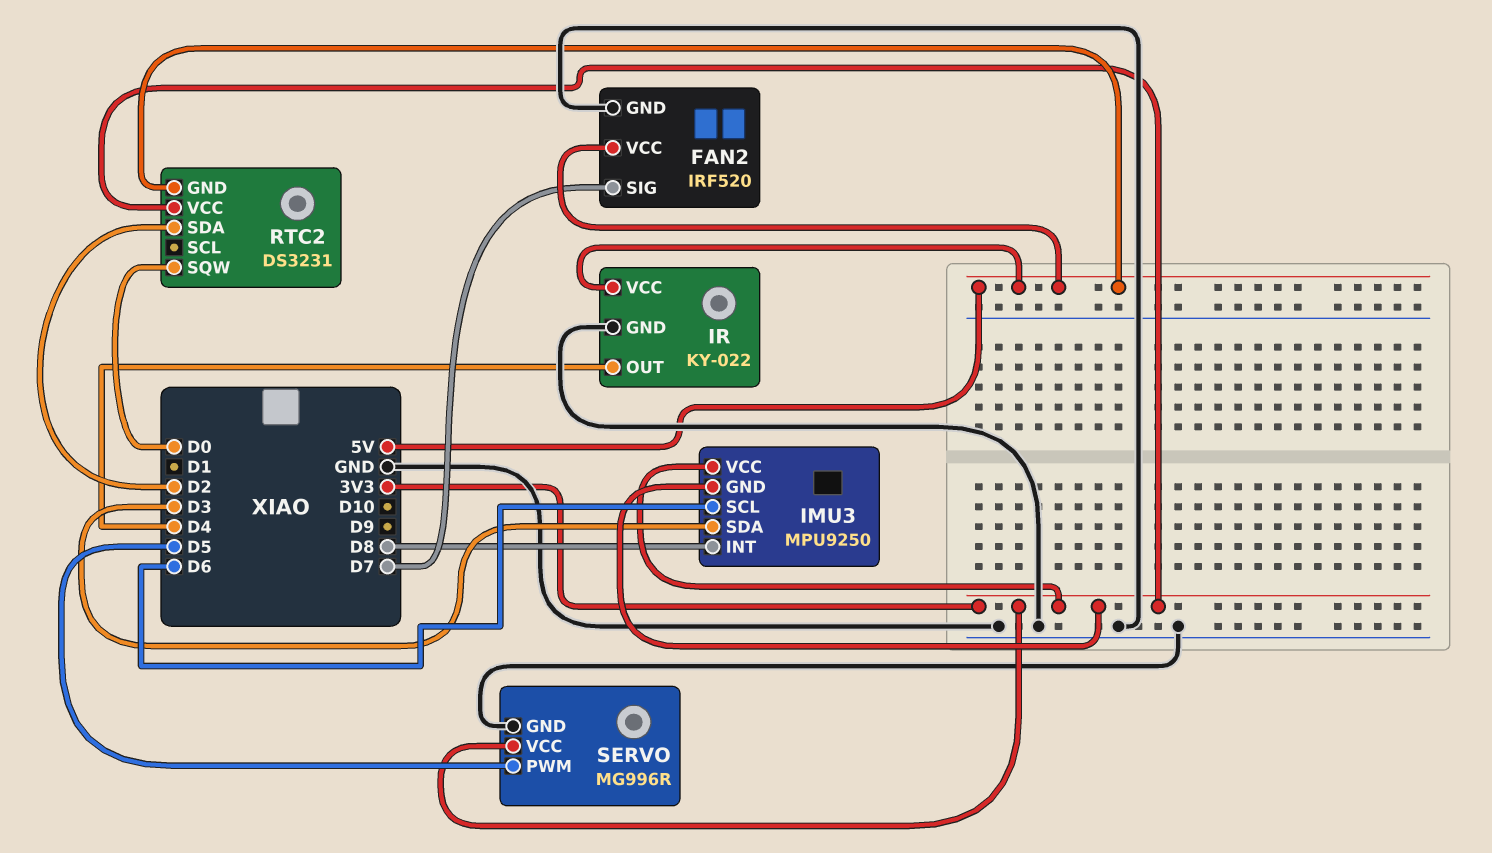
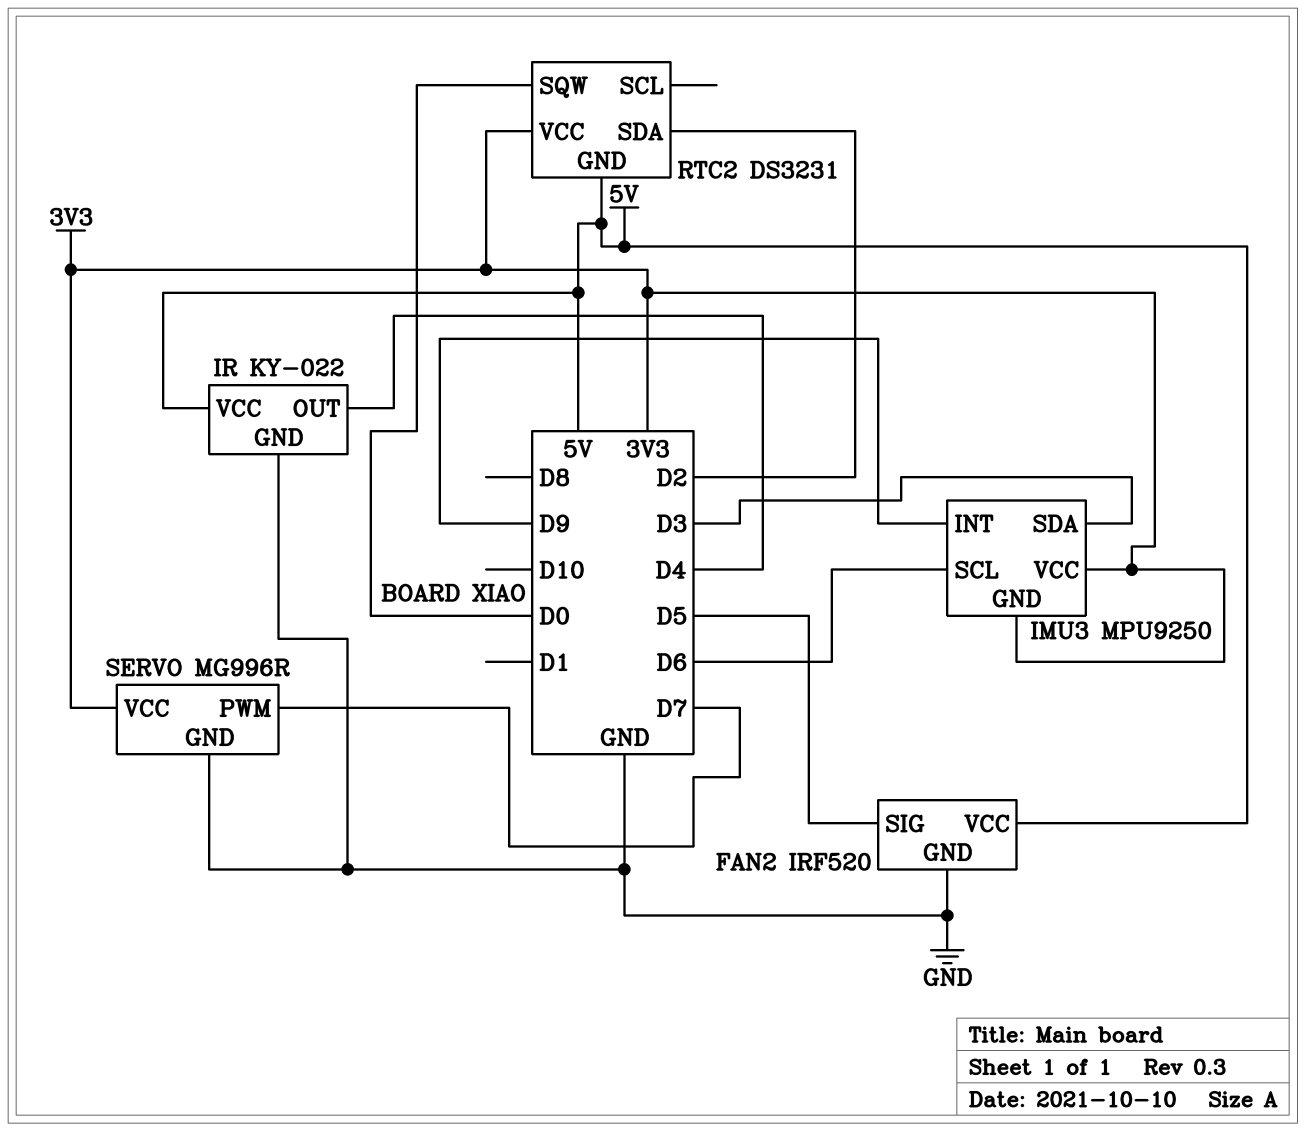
FAN2 pin SIG: D7 -> D5
IMU3 pin INT: D8 -> D9
SERVO pin PWM: D5 -> D7

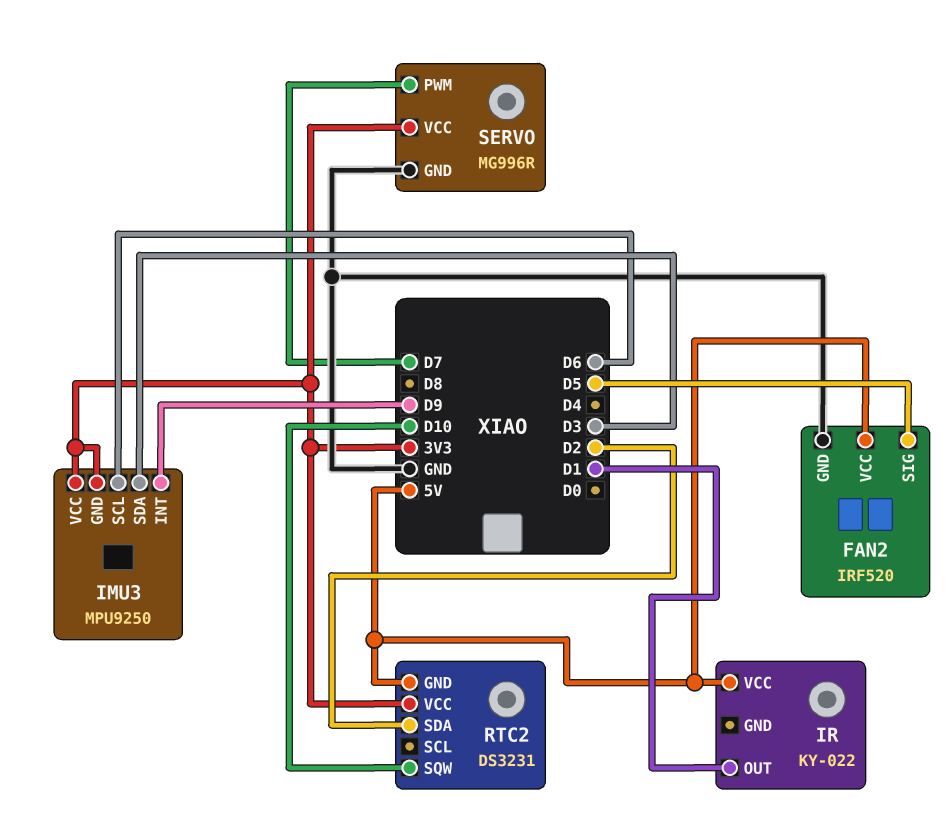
IR pin GND: GND -> none
IR pin OUT: D4 -> D1
RTC2 pin SQW: D0 -> D10

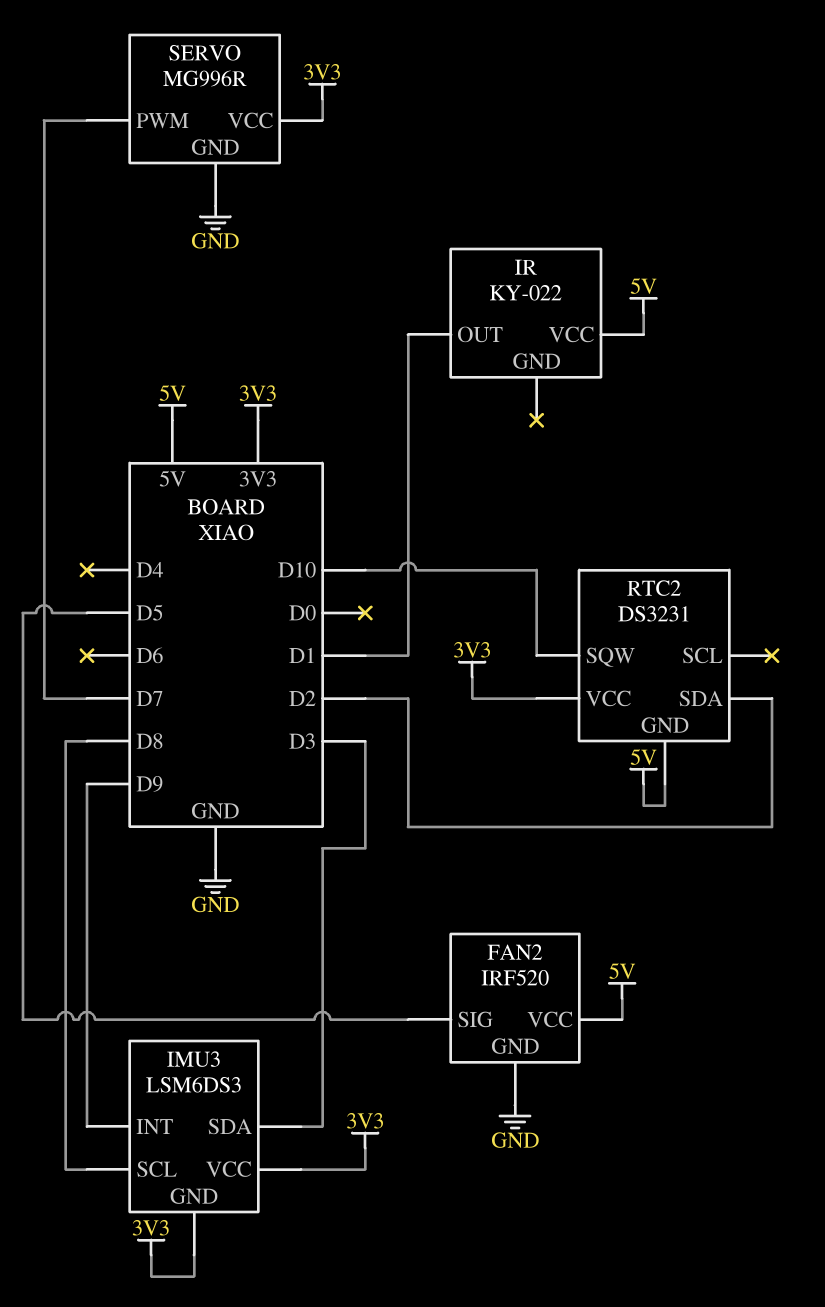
IMU3: MPU9250 -> LSM6DS3
IMU3 pin SCL: D6 -> D8

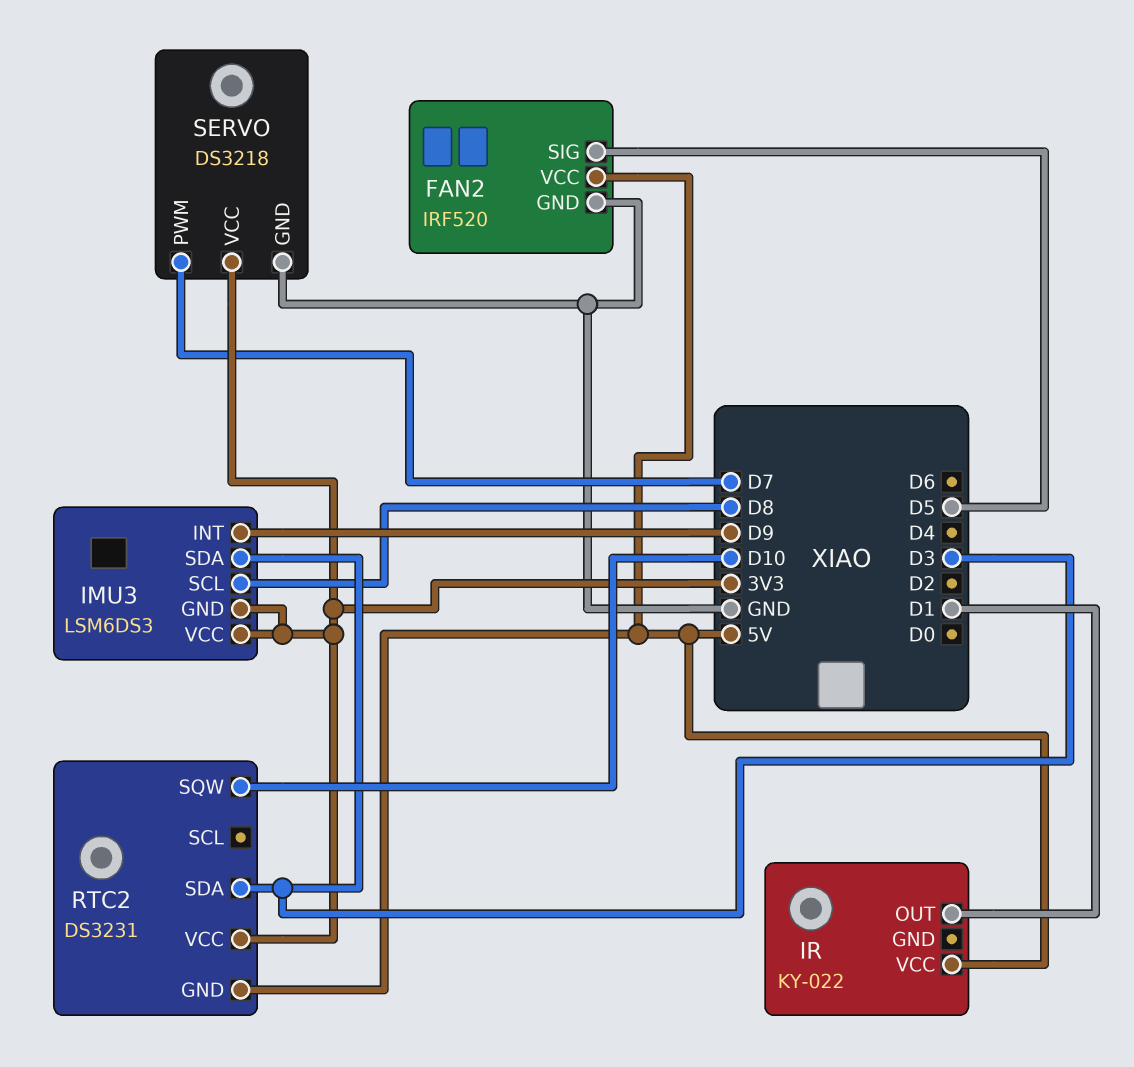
RTC2 pin SDA: D2 -> D3
SERVO: MG996R -> DS3218

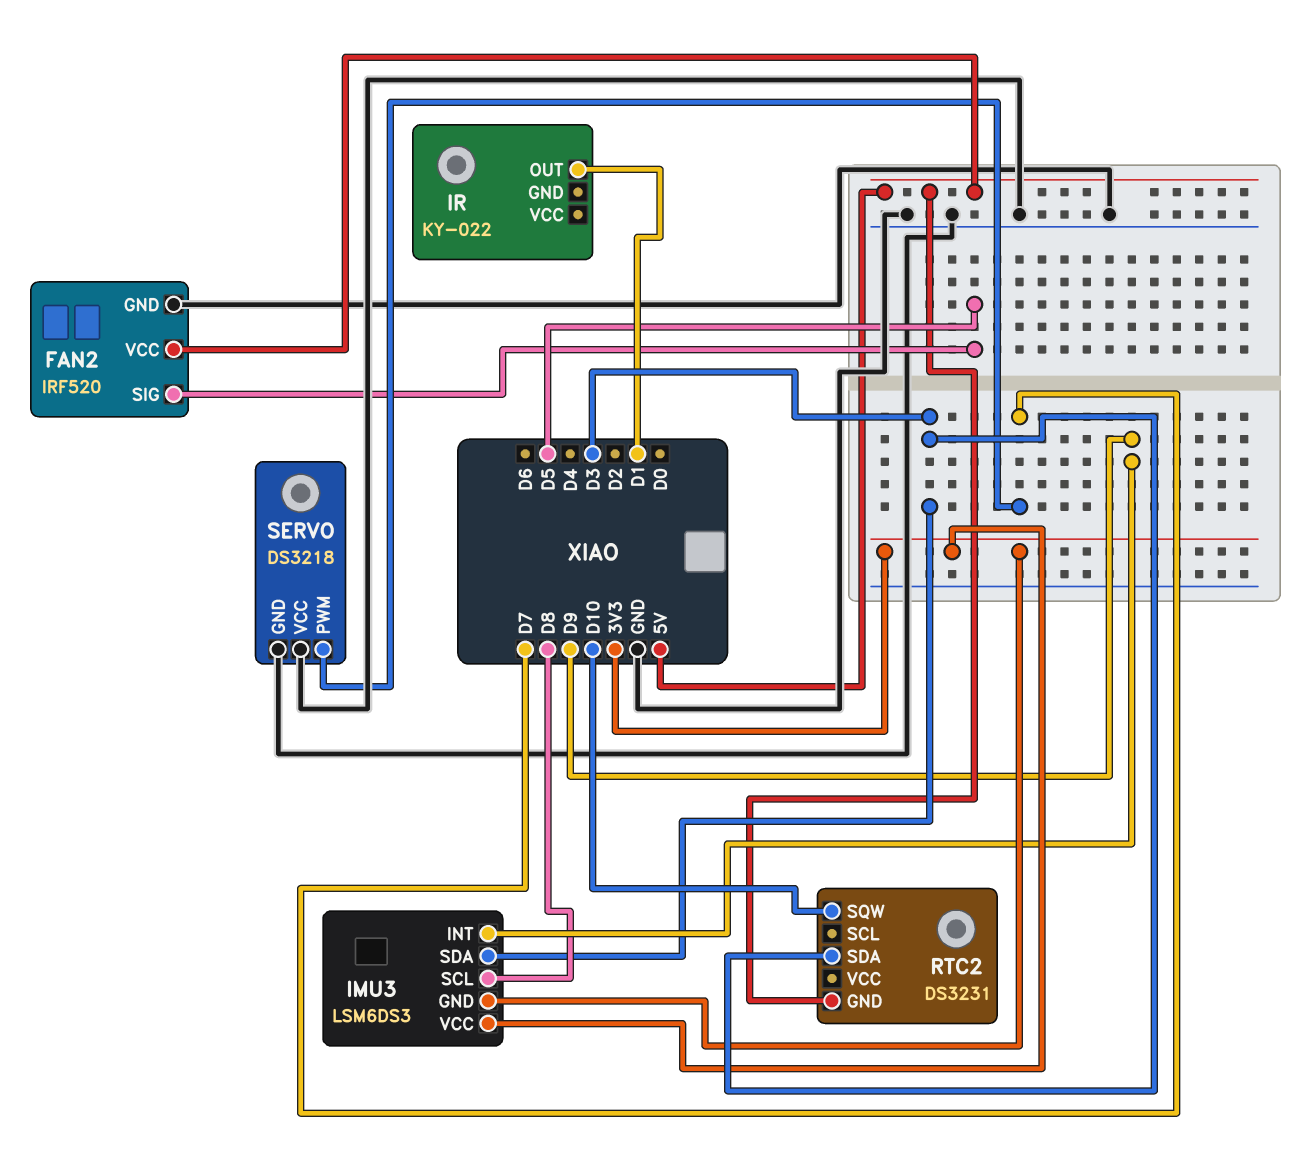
IR pin VCC: 5V -> none
RTC2 pin VCC: 3V3 -> none
SERVO pin VCC: 3V3 -> GND

